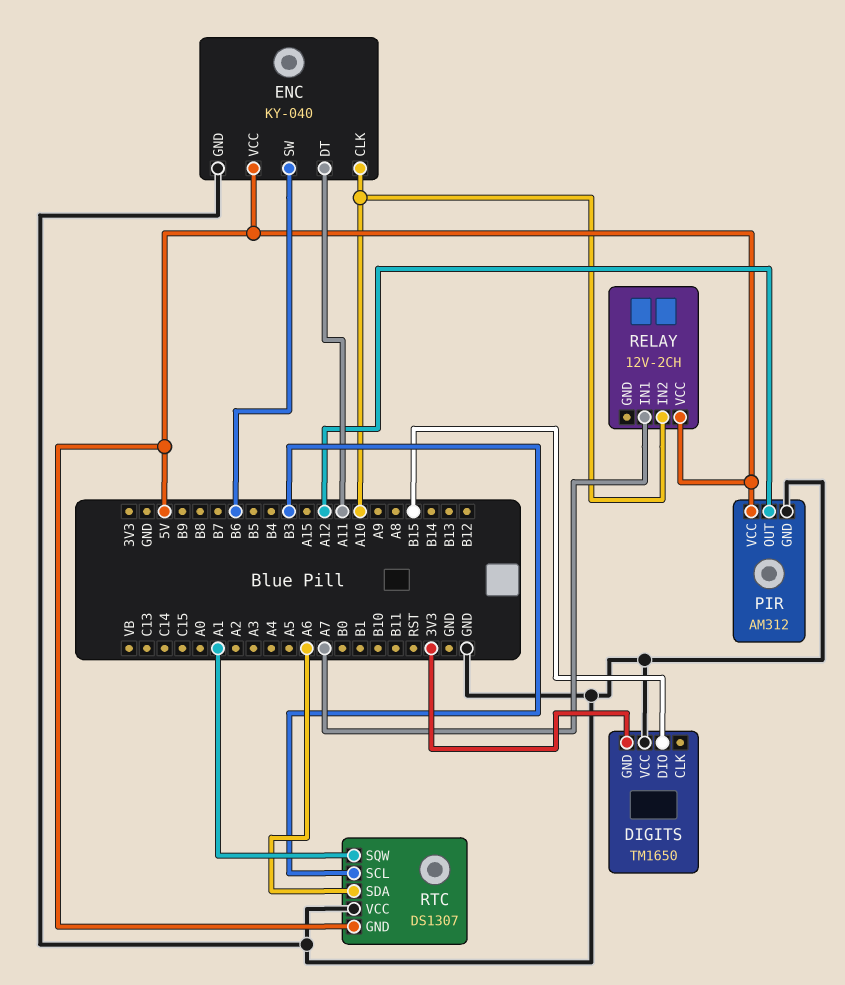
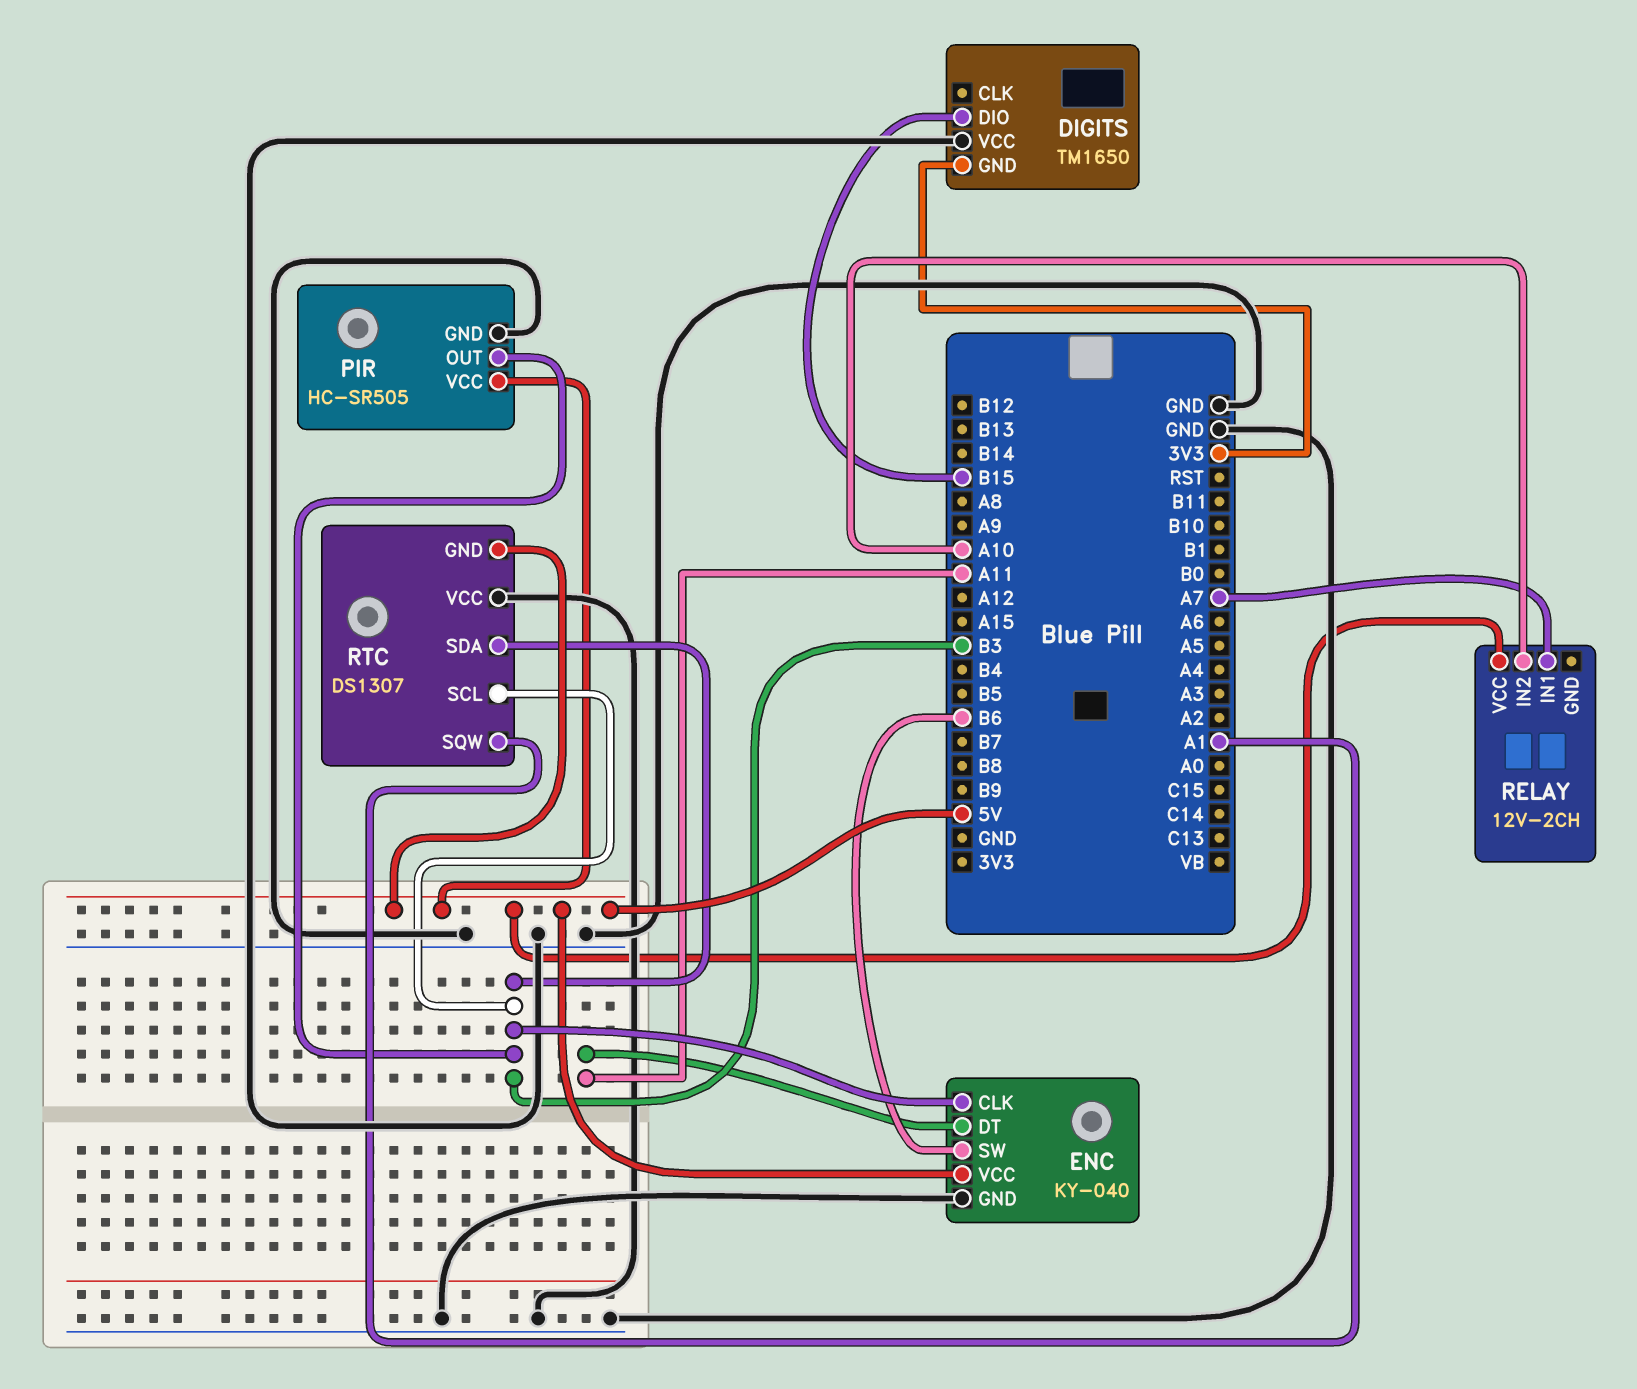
ENC pin CLK: A10 -> B3
PIR: AM312 -> HC-SR505
PIR pin OUT: A12 -> B3
RTC pin SDA: A6 -> B3

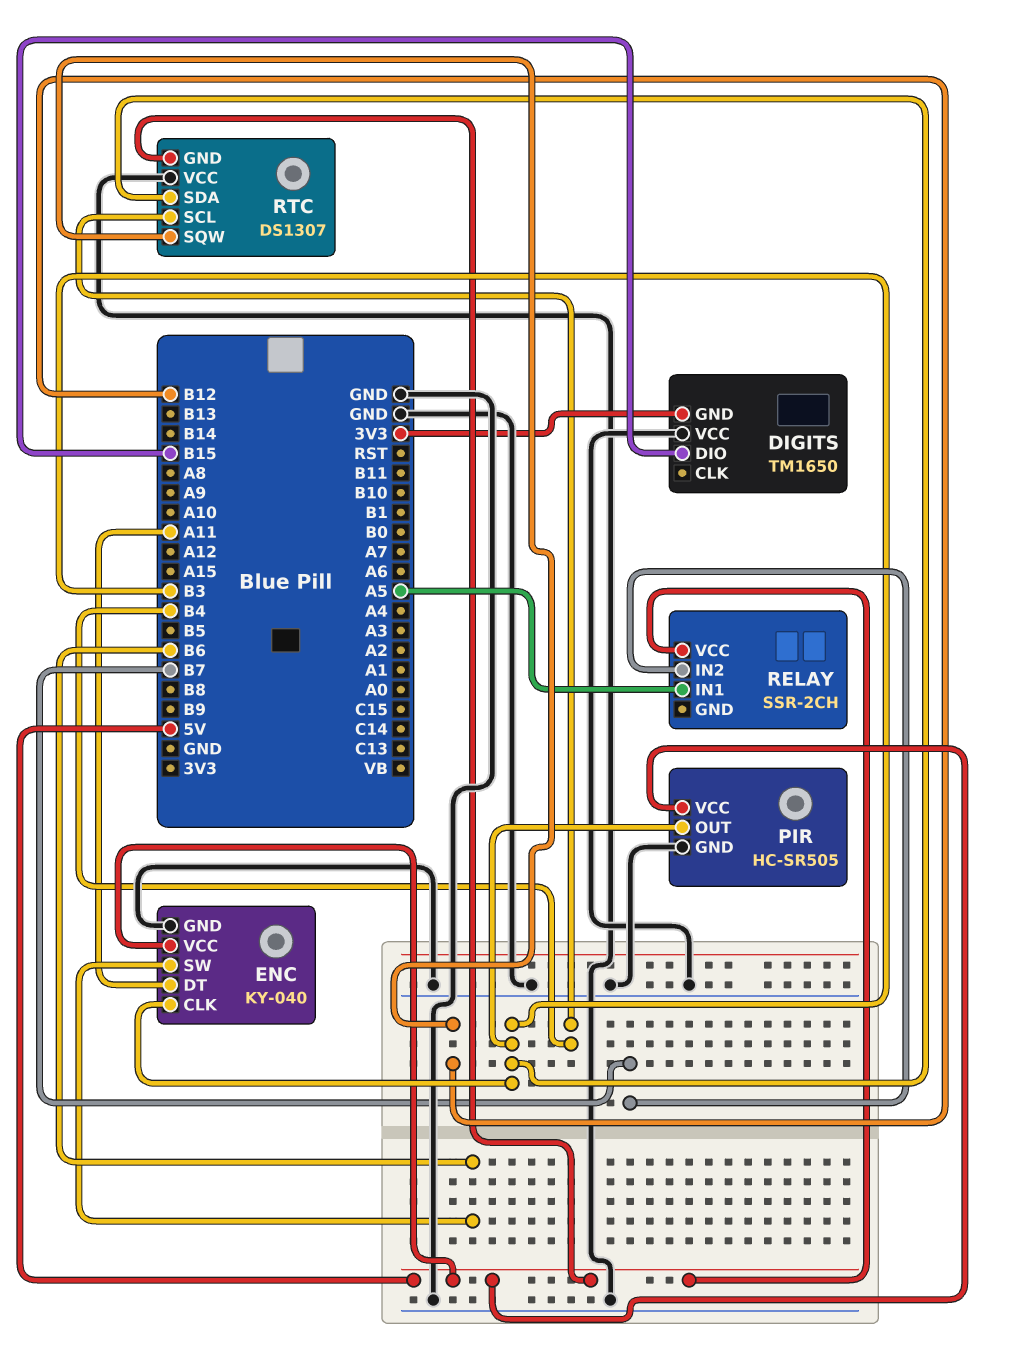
RELAY: 12V-2CH -> SSR-2CH
RELAY pin IN1: A7 -> A5
RELAY pin IN2: A10 -> B7
RTC pin SCL: B3 -> B4
RTC pin SQW: A1 -> B12

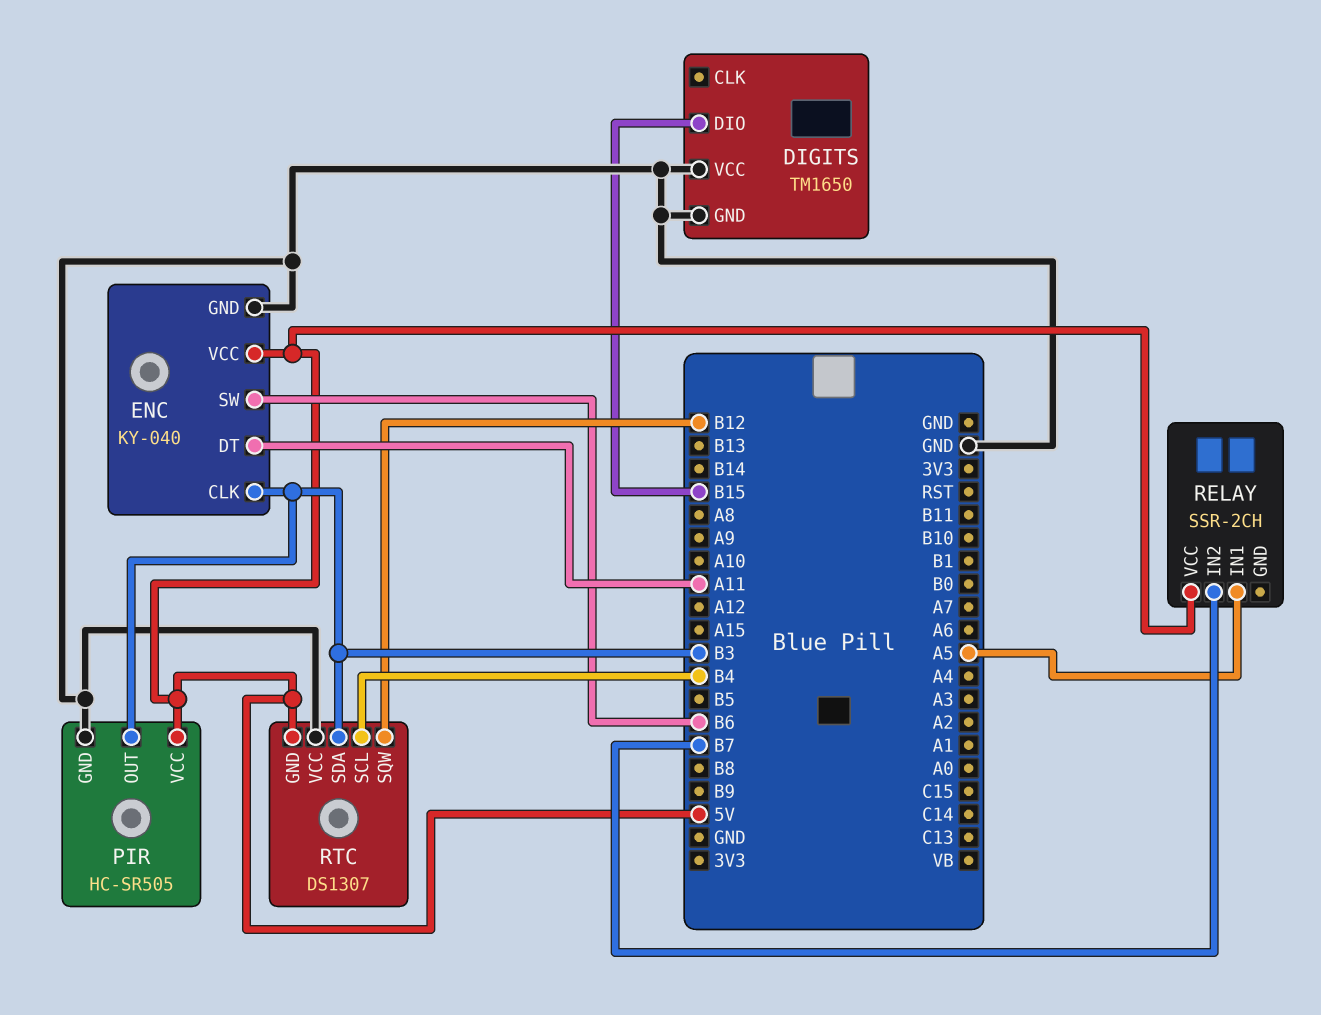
DIGITS pin GND: 3V3 -> GND

